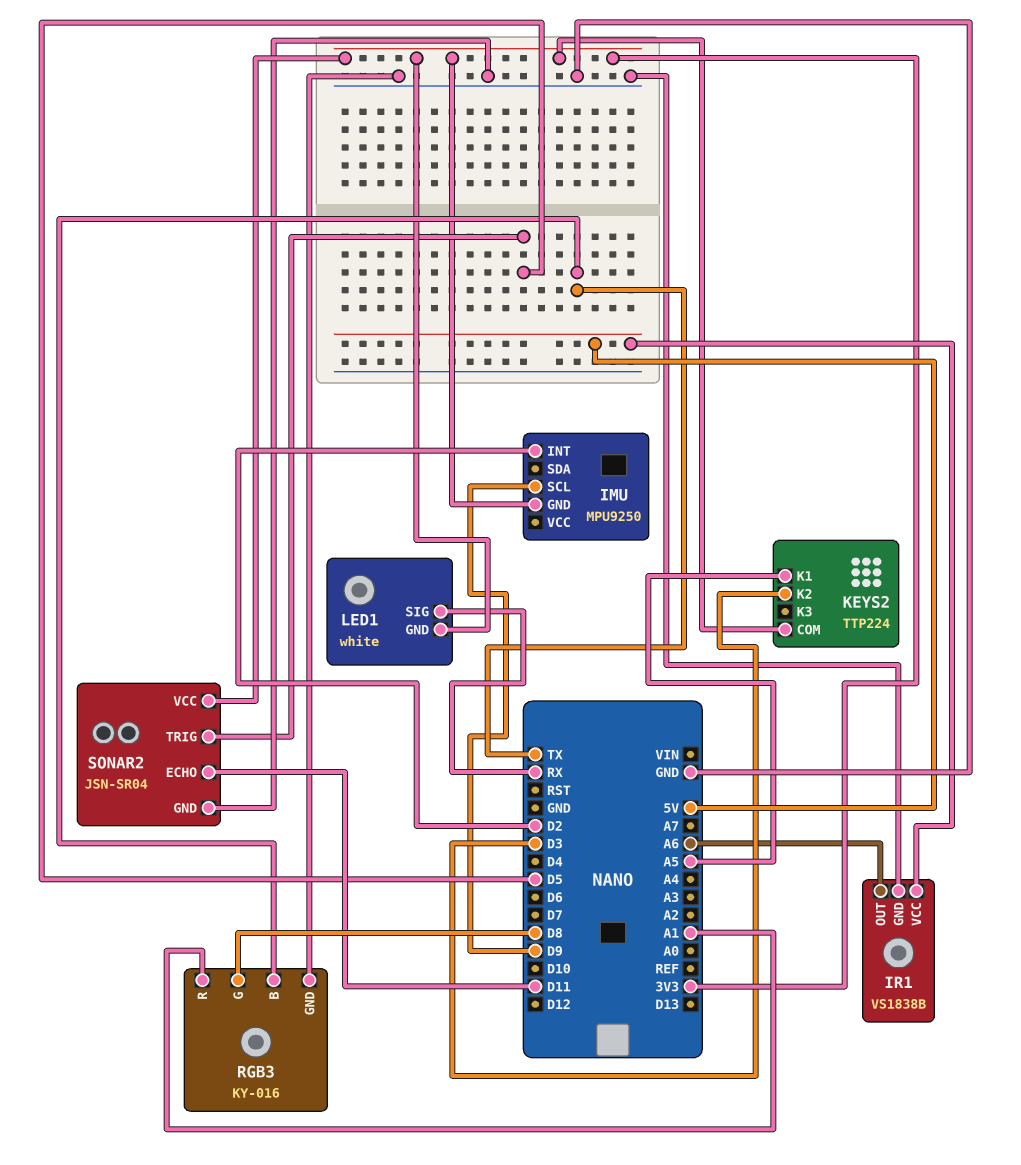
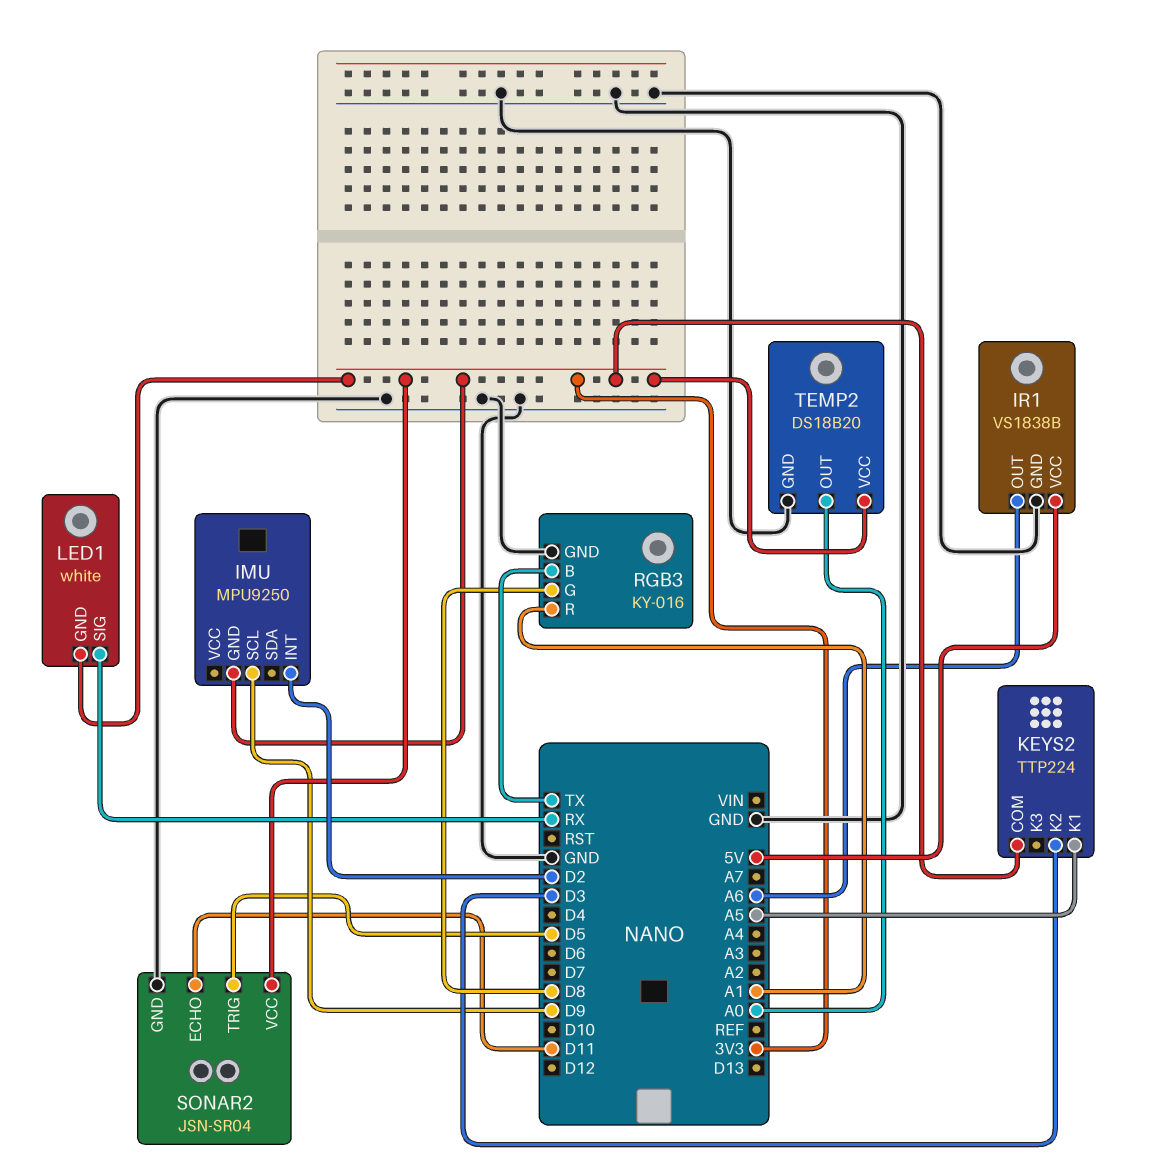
TEMP2: none -> DS18B20
TEMP2 pin GND: none -> GND
TEMP2 pin OUT: none -> A0
TEMP2 pin VCC: none -> 3V3

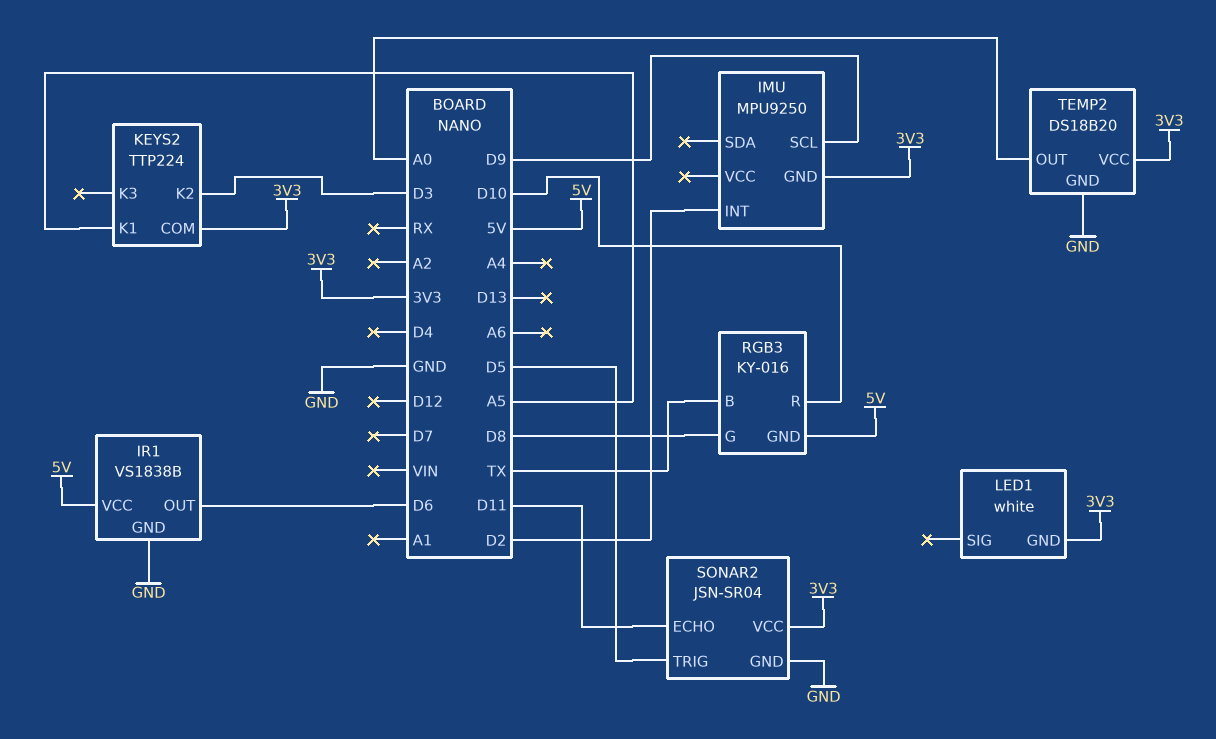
IR1 pin OUT: A6 -> D6
LED1 pin SIG: RX -> none
RGB3 pin GND: GND -> 5V
RGB3 pin R: A1 -> D10

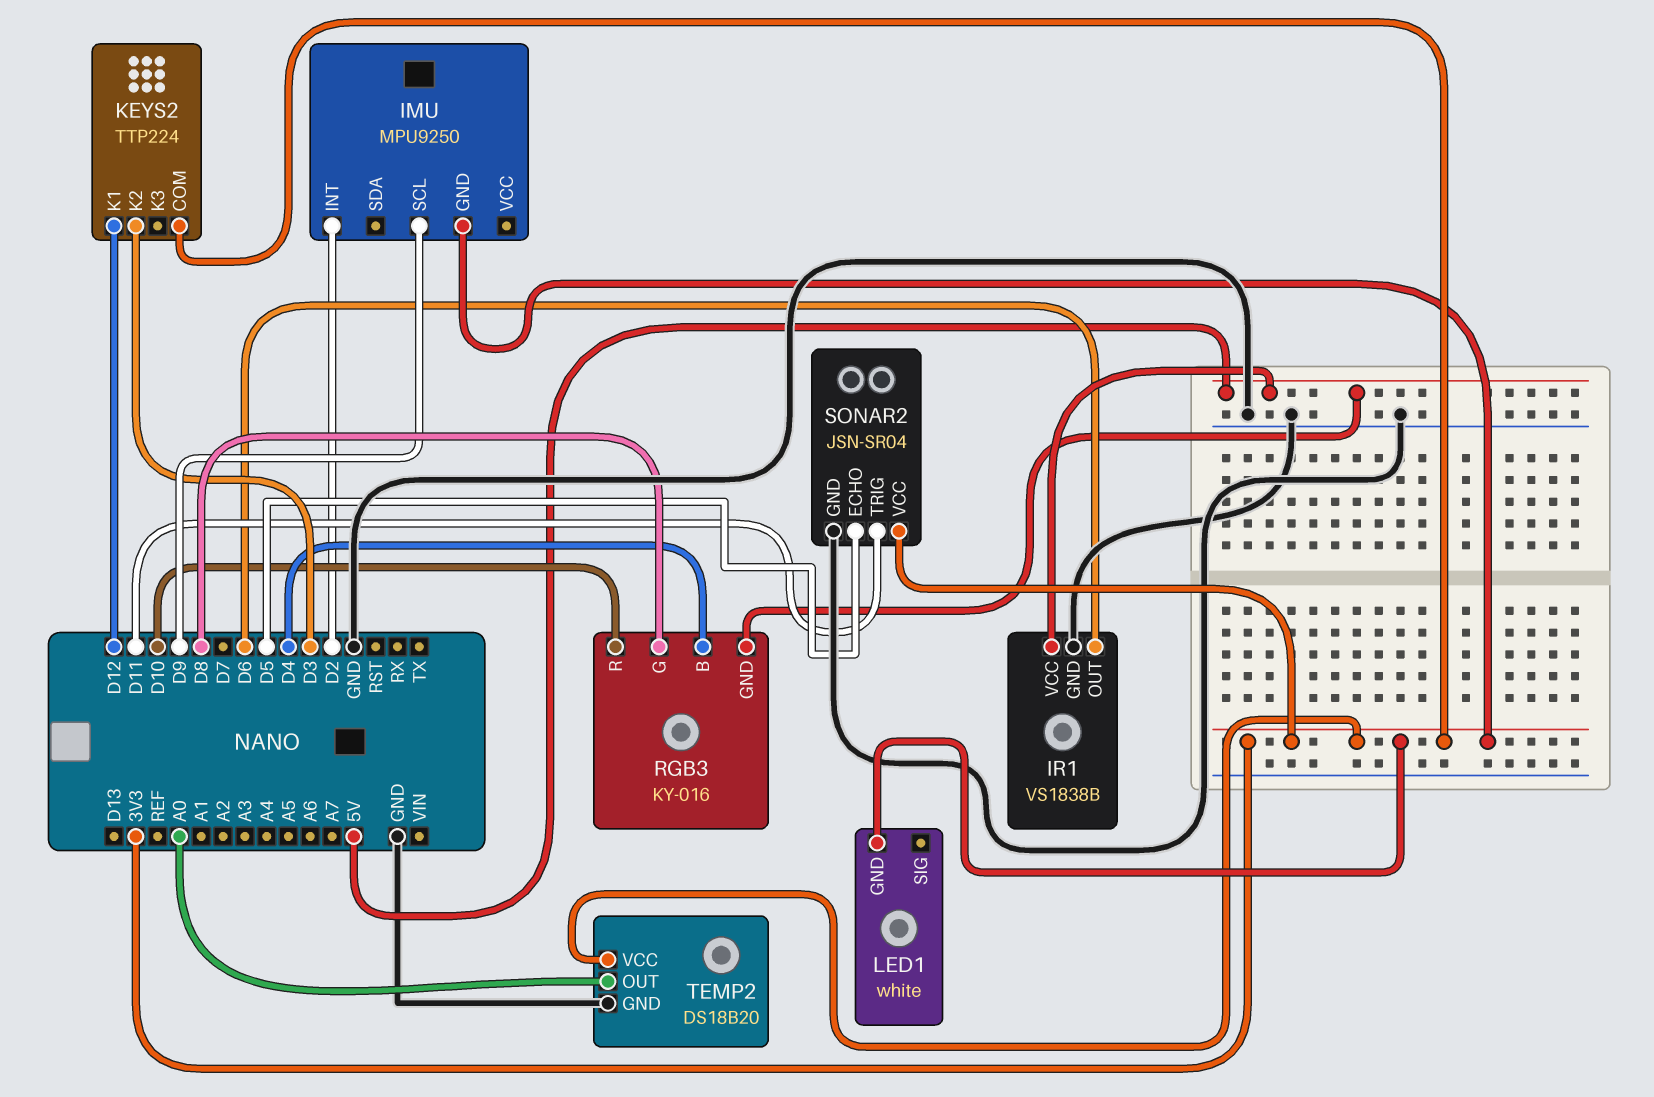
KEYS2 pin K1: A5 -> D12
RGB3 pin B: TX -> D4
SONAR2 pin ECHO: D11 -> D5
SONAR2 pin TRIG: D5 -> D11

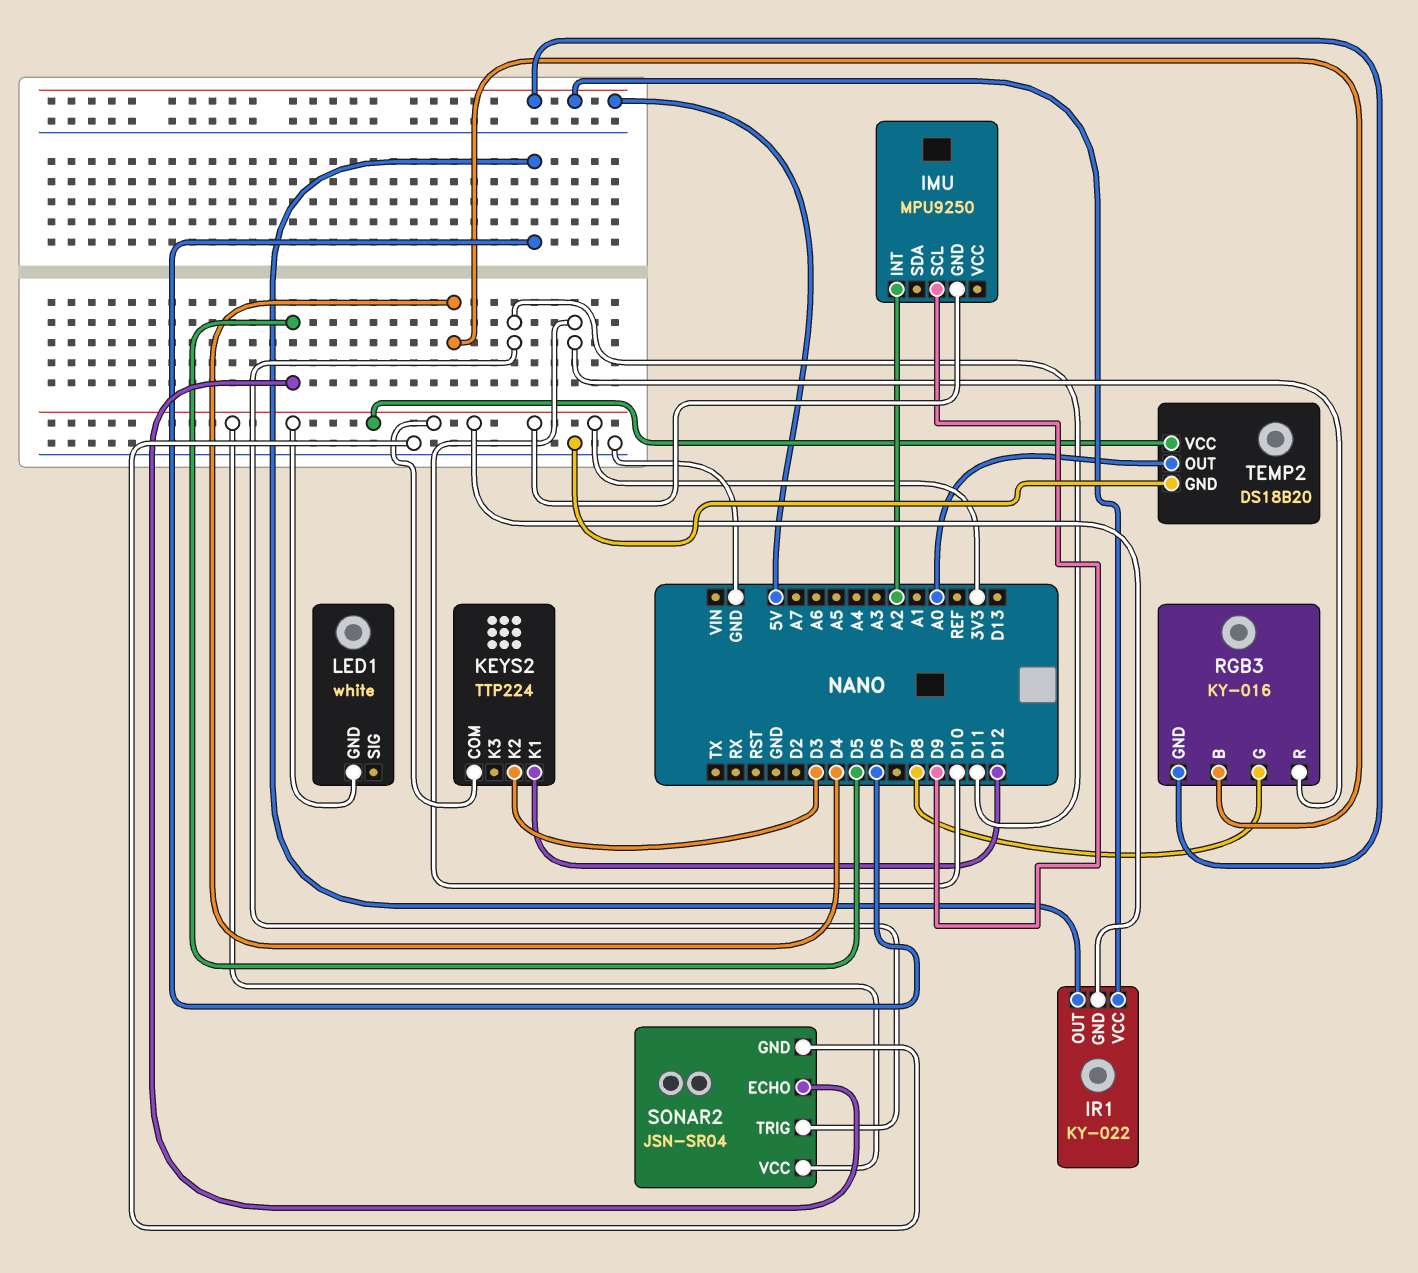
IMU pin INT: D2 -> A2
IR1: VS1838B -> KY-022
IR1 pin GND: GND -> 3V3

